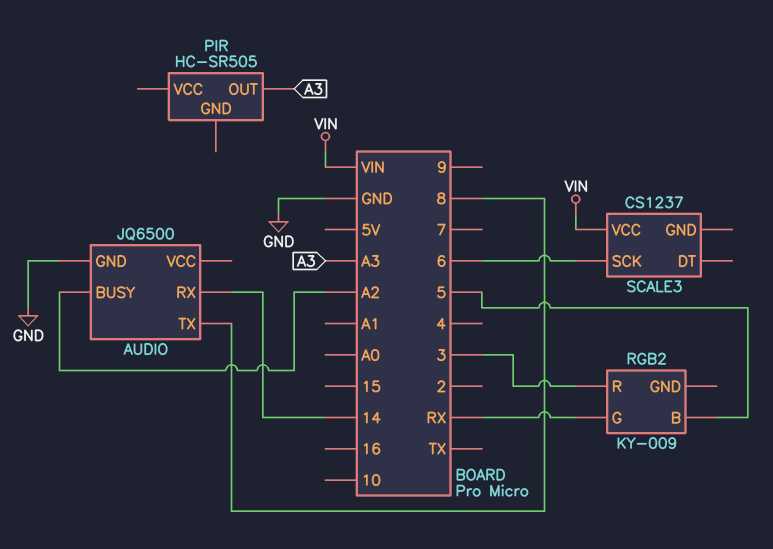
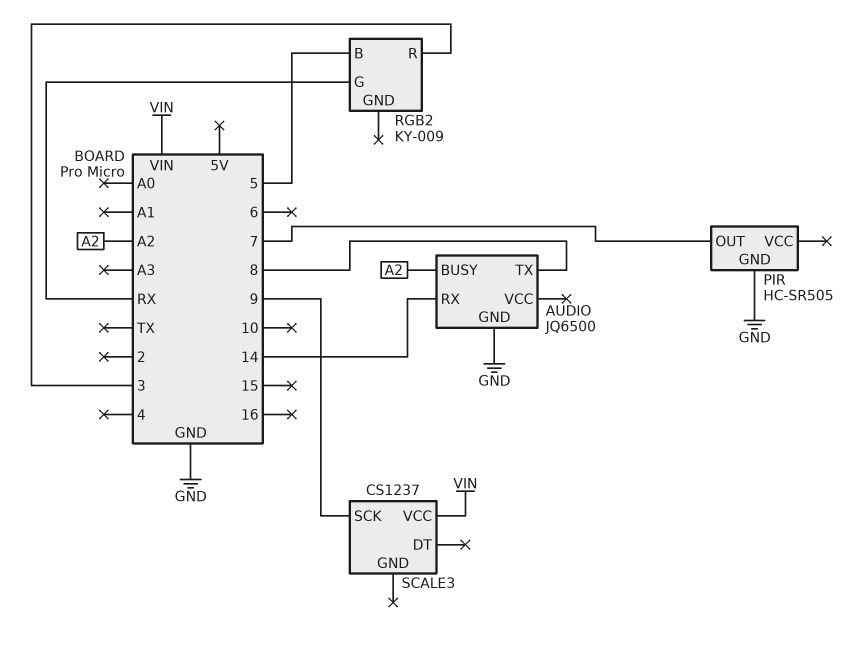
PIR pin GND: none -> GND
PIR pin OUT: A3 -> 7
SCALE3 pin SCK: 6 -> 9

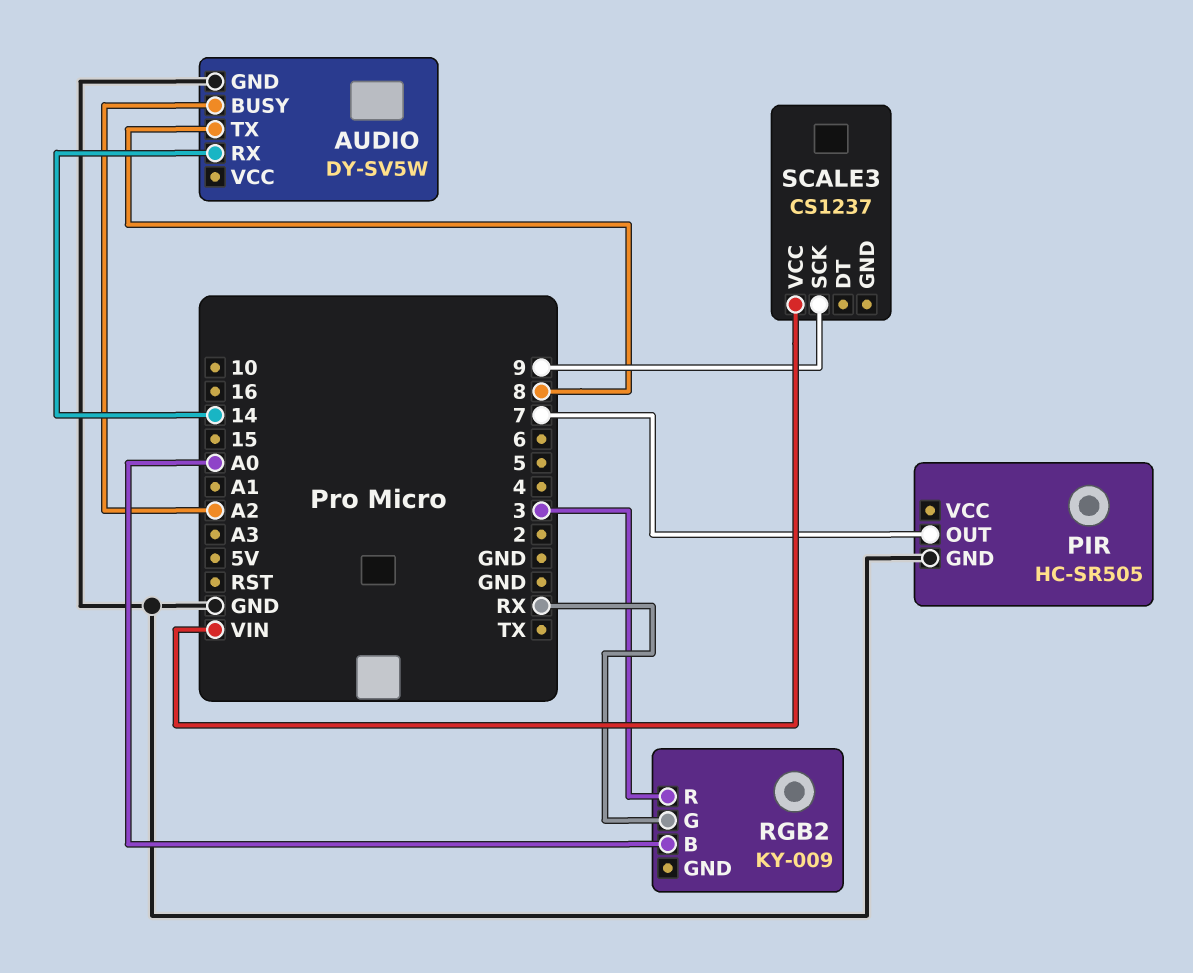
AUDIO: JQ6500 -> DY-SV5W
RGB2 pin B: 5 -> A0

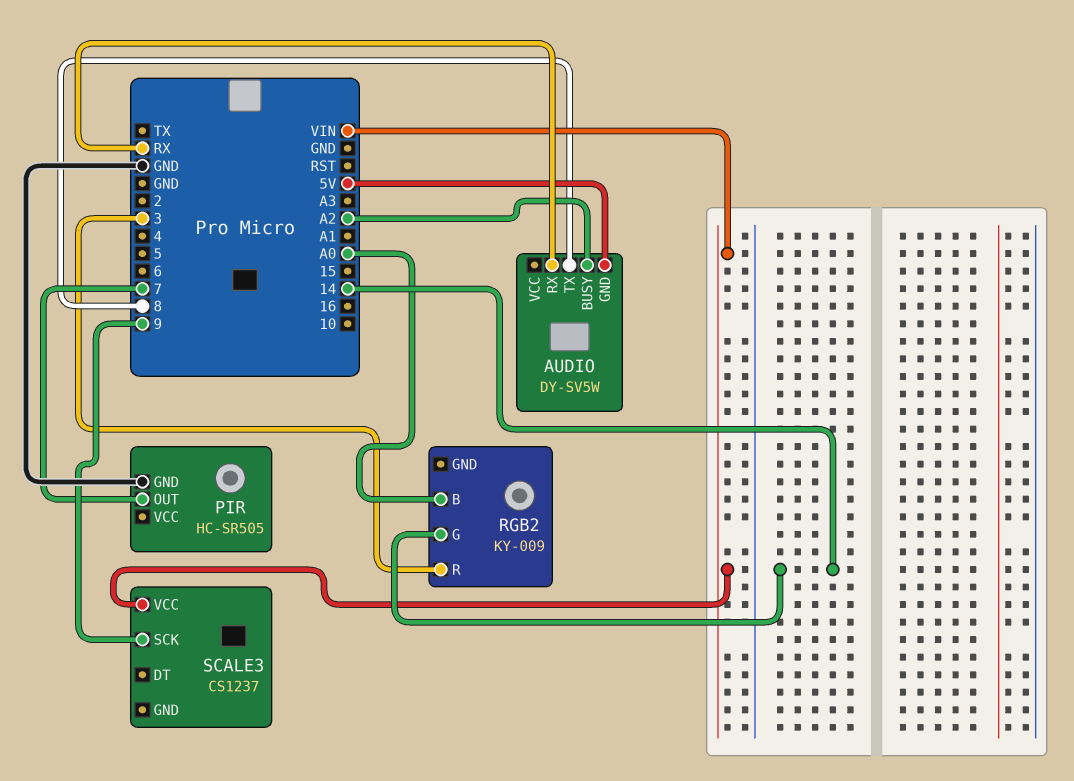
AUDIO pin GND: GND -> 5V
AUDIO pin RX: 14 -> RX
RGB2 pin G: RX -> 14

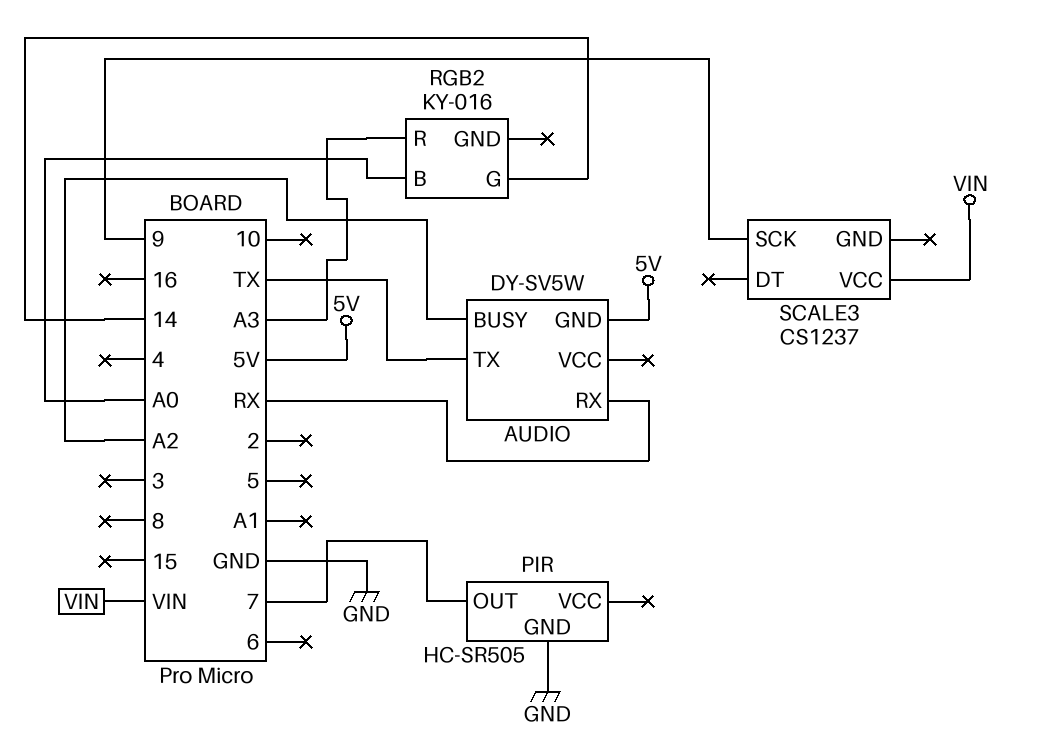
AUDIO pin TX: 8 -> TX
RGB2: KY-009 -> KY-016
RGB2 pin R: 3 -> A3

